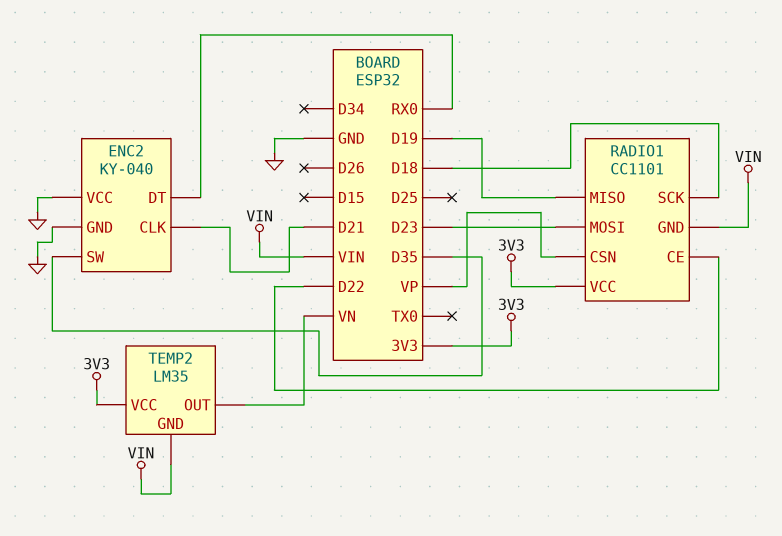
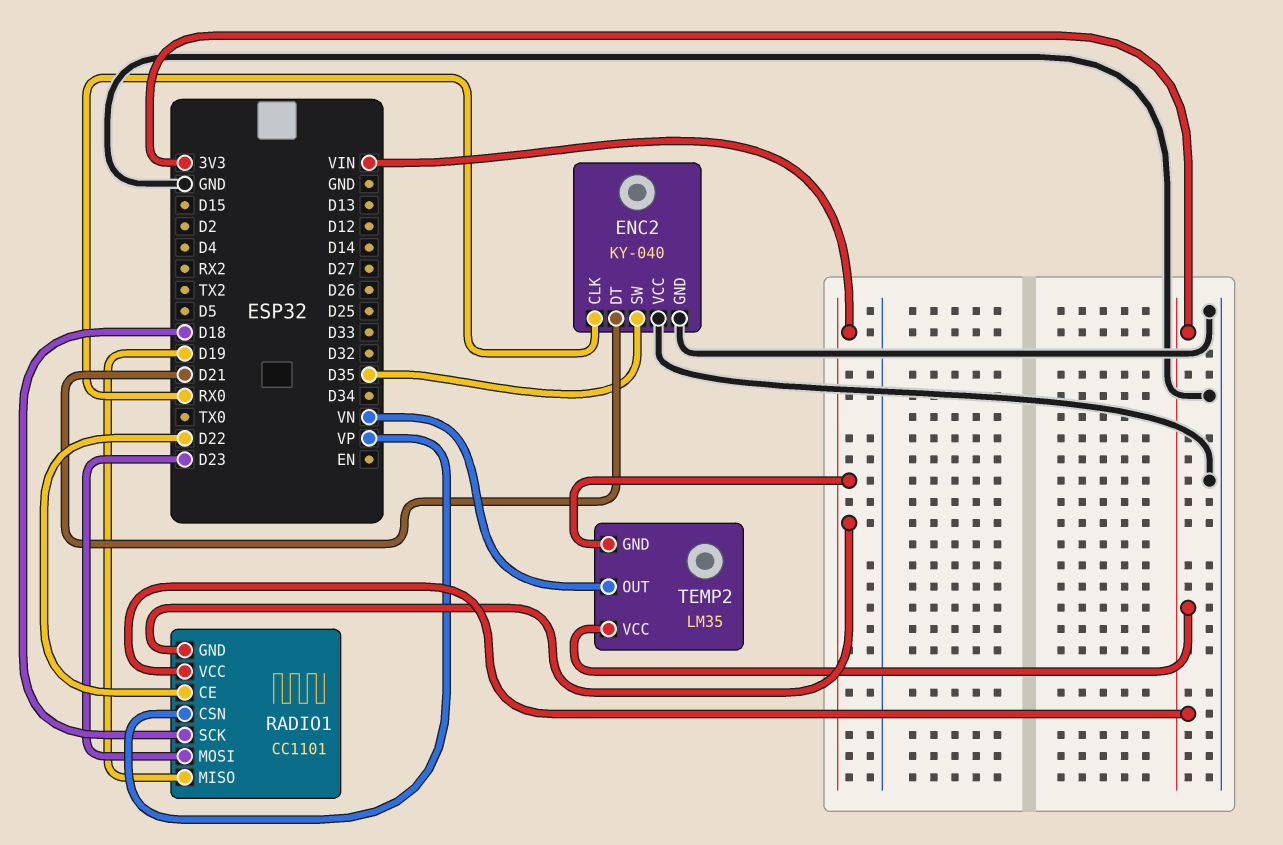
ENC2 pin CLK: D21 -> RX0
ENC2 pin DT: RX0 -> D21

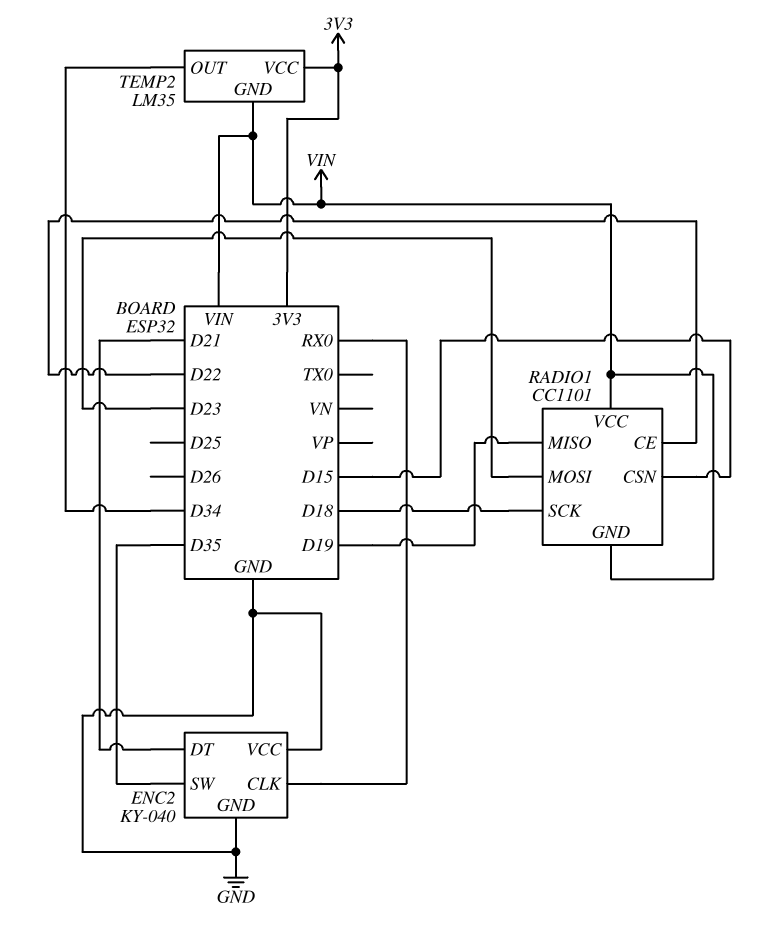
RADIO1 pin CSN: VP -> D15
RADIO1 pin VCC: 3V3 -> VIN
TEMP2 pin OUT: VN -> D34

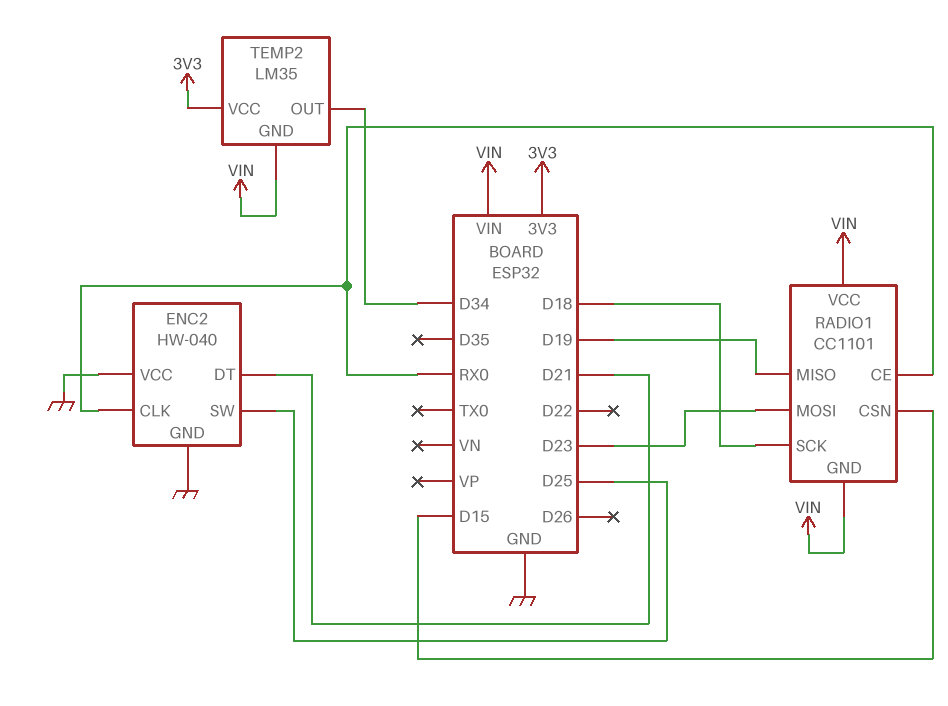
ENC2: KY-040 -> HW-040
ENC2 pin SW: D35 -> D25
RADIO1 pin CE: D22 -> RX0

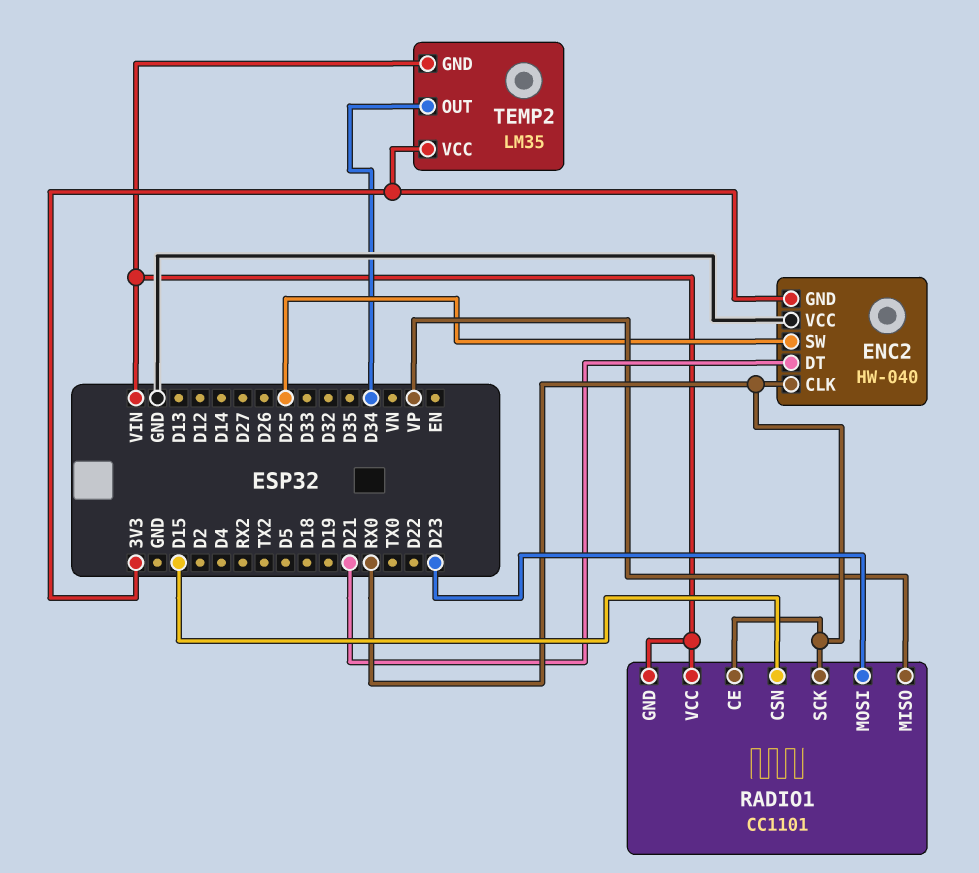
ENC2 pin GND: GND -> 3V3
RADIO1 pin MISO: D19 -> VP
RADIO1 pin SCK: D18 -> RX0

